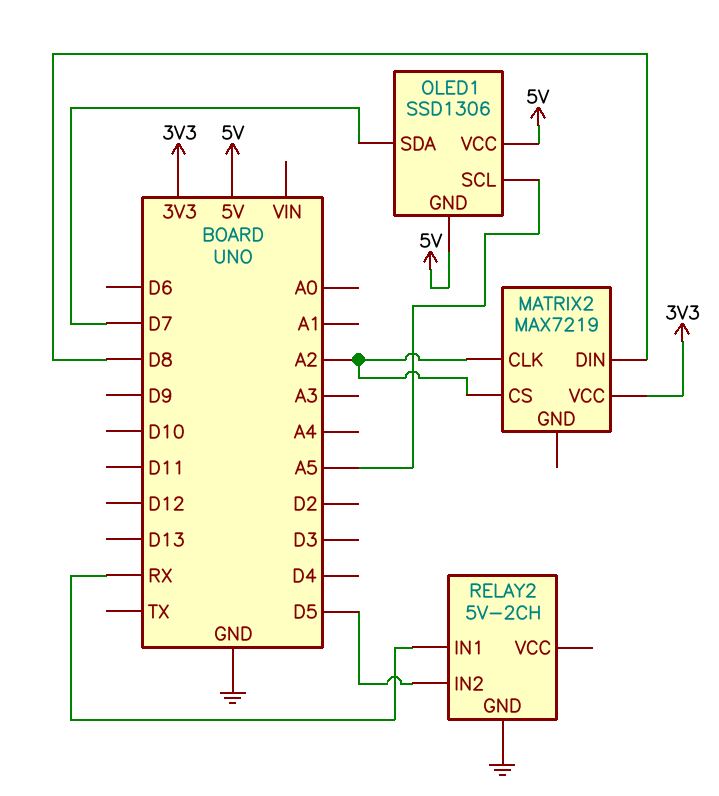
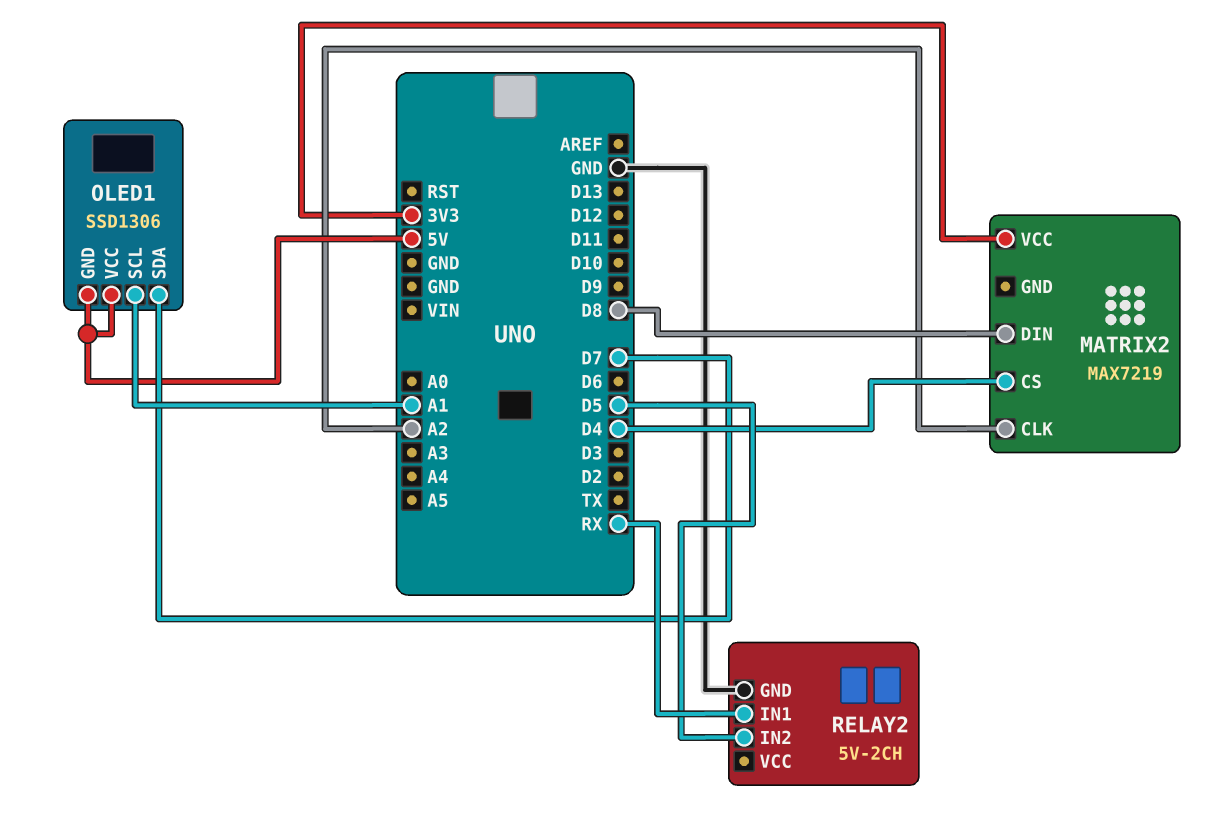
MATRIX2 pin CS: A2 -> D4
OLED1 pin SCL: A5 -> A1

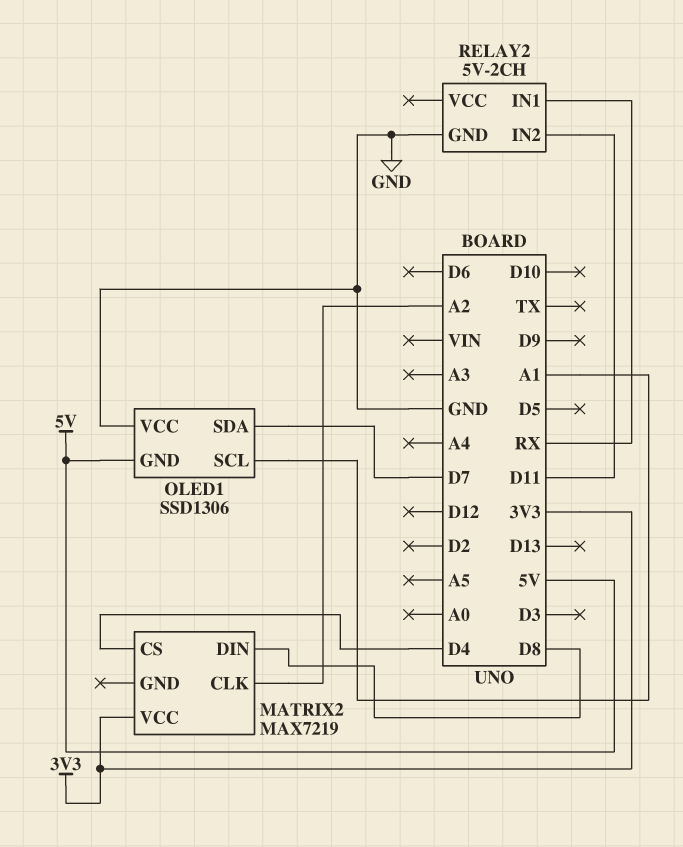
OLED1 pin VCC: 5V -> GND
RELAY2 pin IN2: D5 -> D11

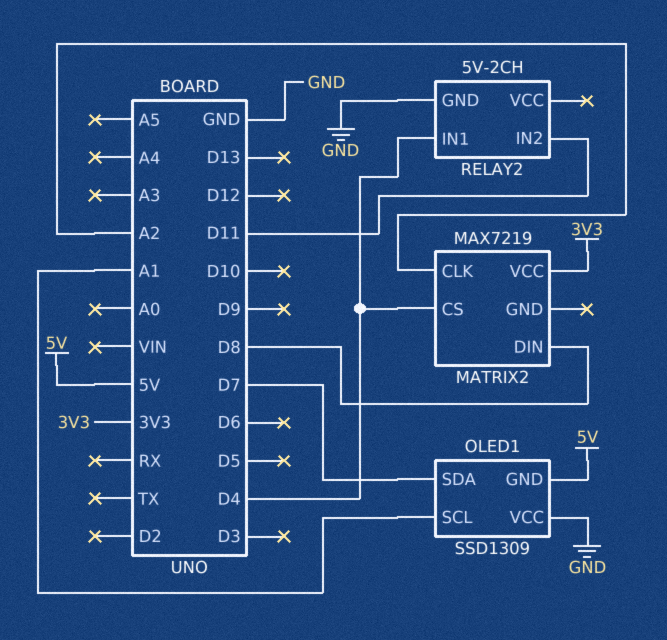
OLED1: SSD1306 -> SSD1309
RELAY2 pin IN1: RX -> D4

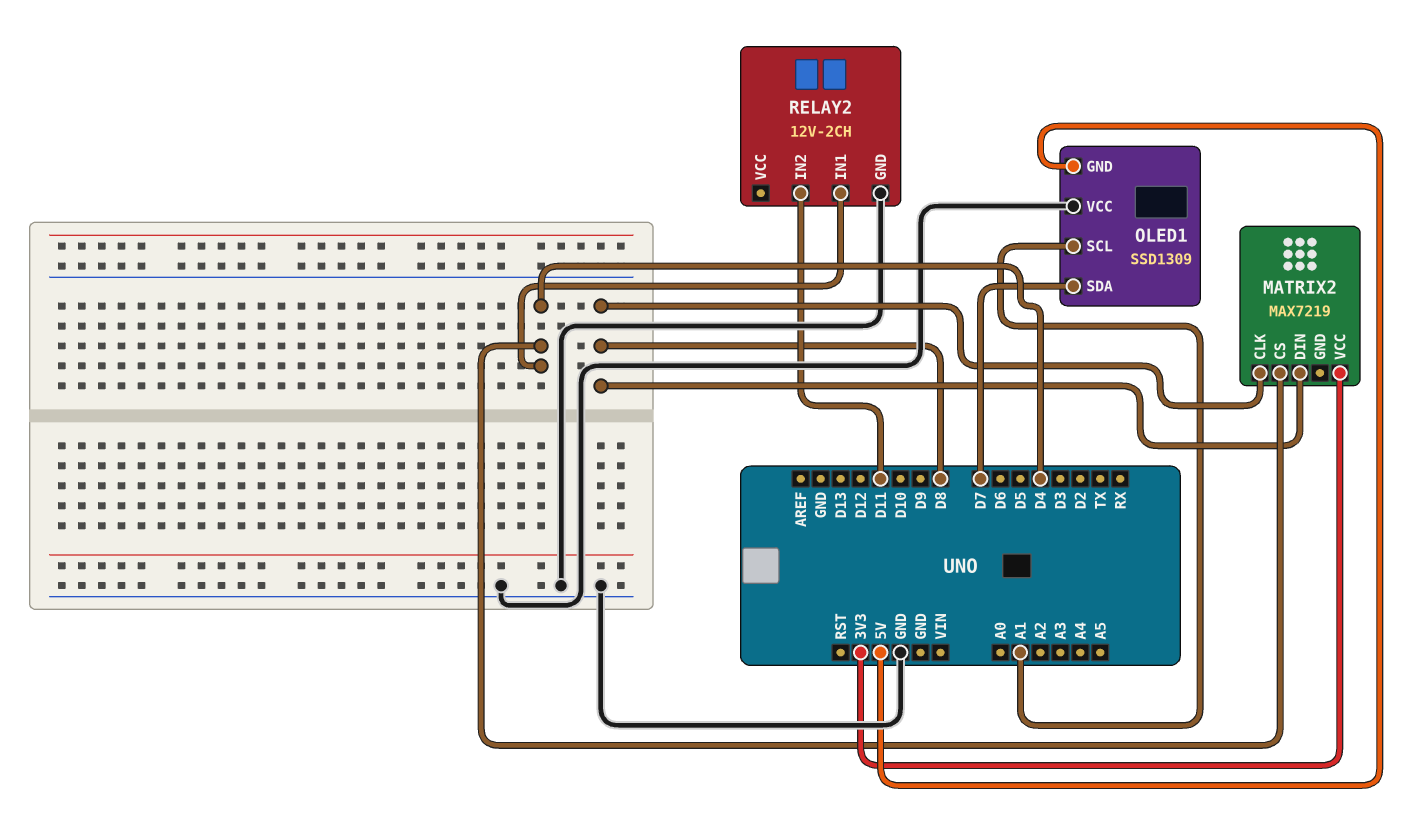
MATRIX2 pin CLK: A2 -> D8
RELAY2: 5V-2CH -> 12V-2CH

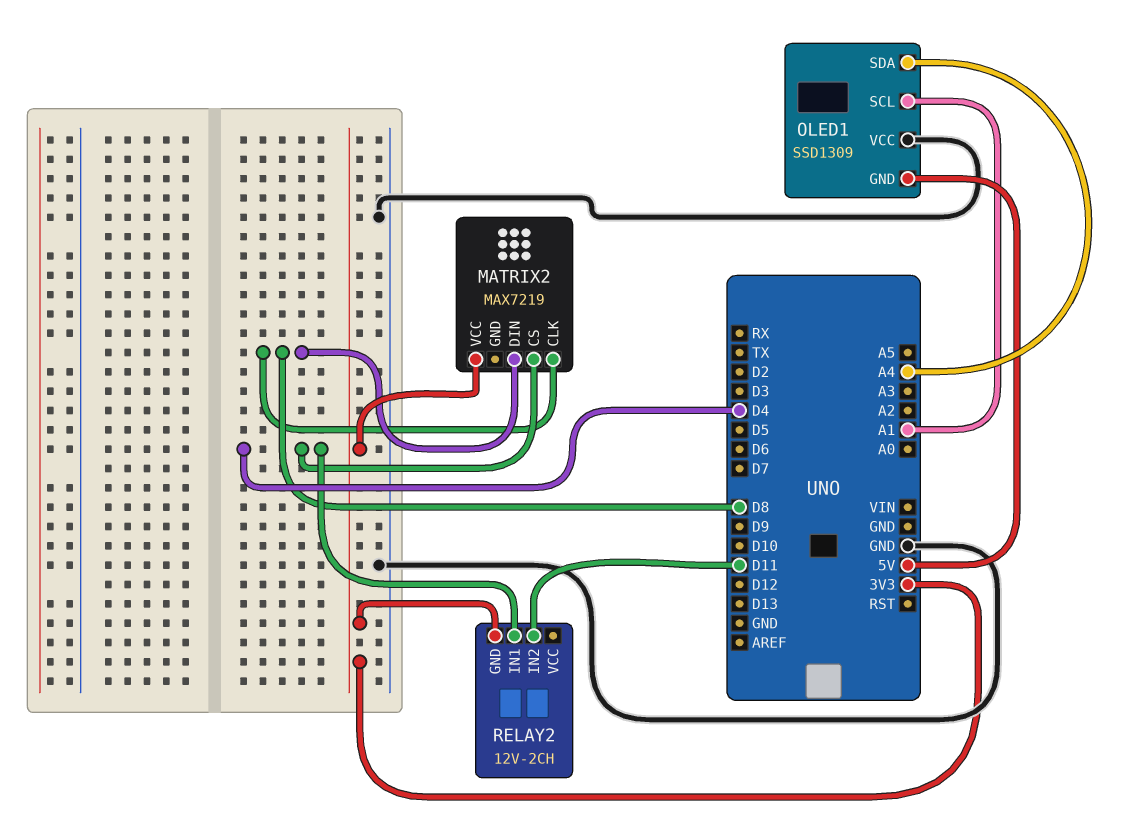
OLED1 pin SDA: D7 -> A4
RELAY2 pin GND: GND -> 3V3

